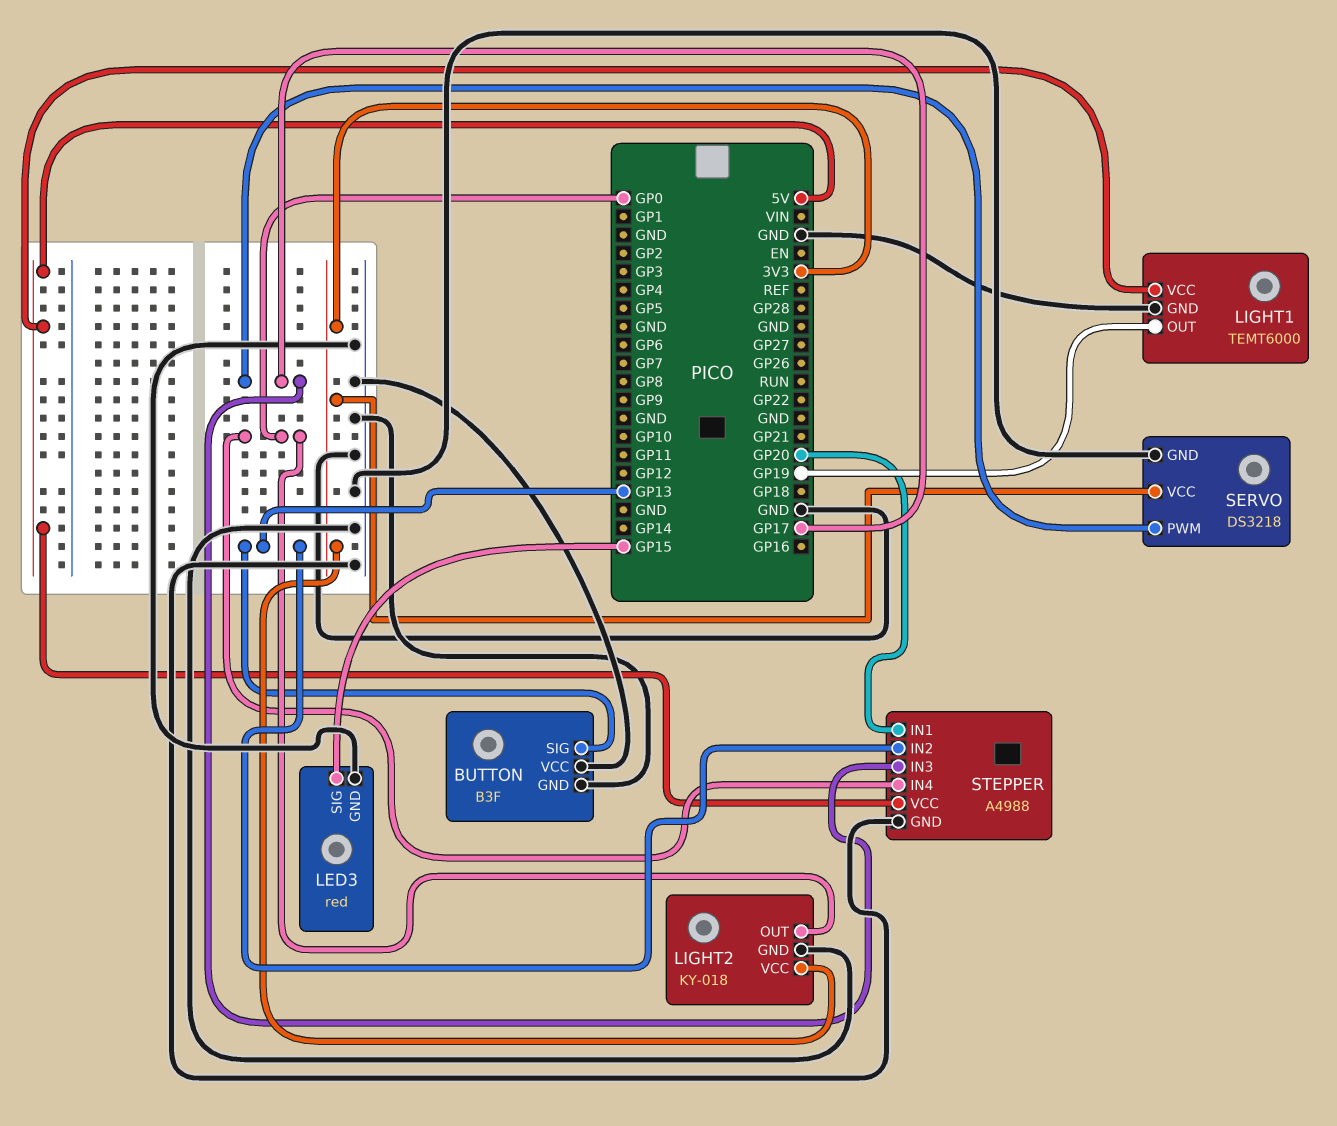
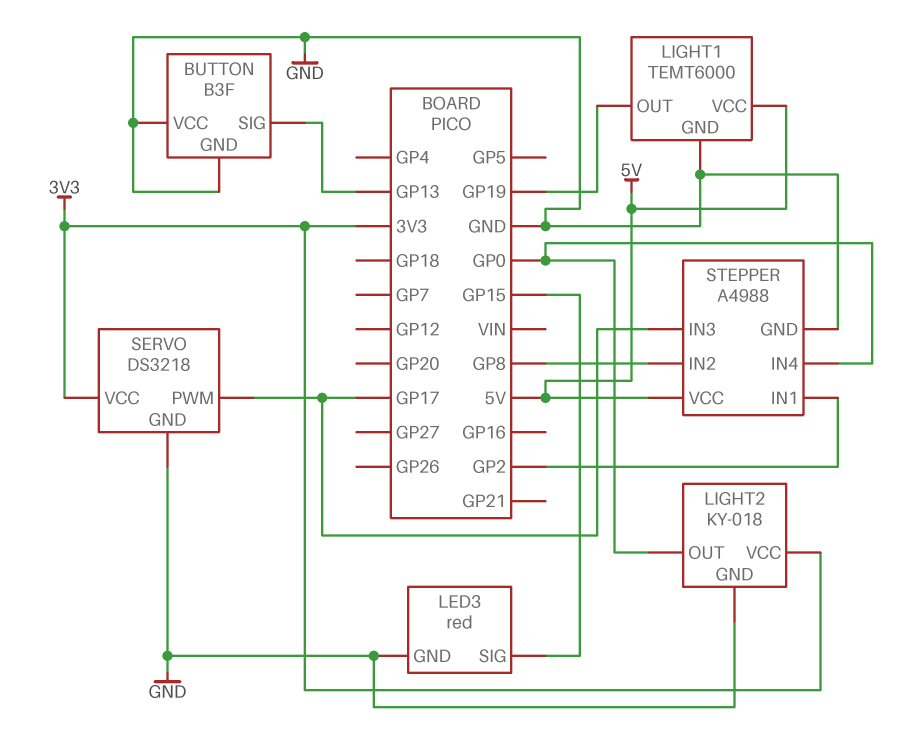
STEPPER pin IN1: GP20 -> GP2
STEPPER pin IN2: GP13 -> GP8

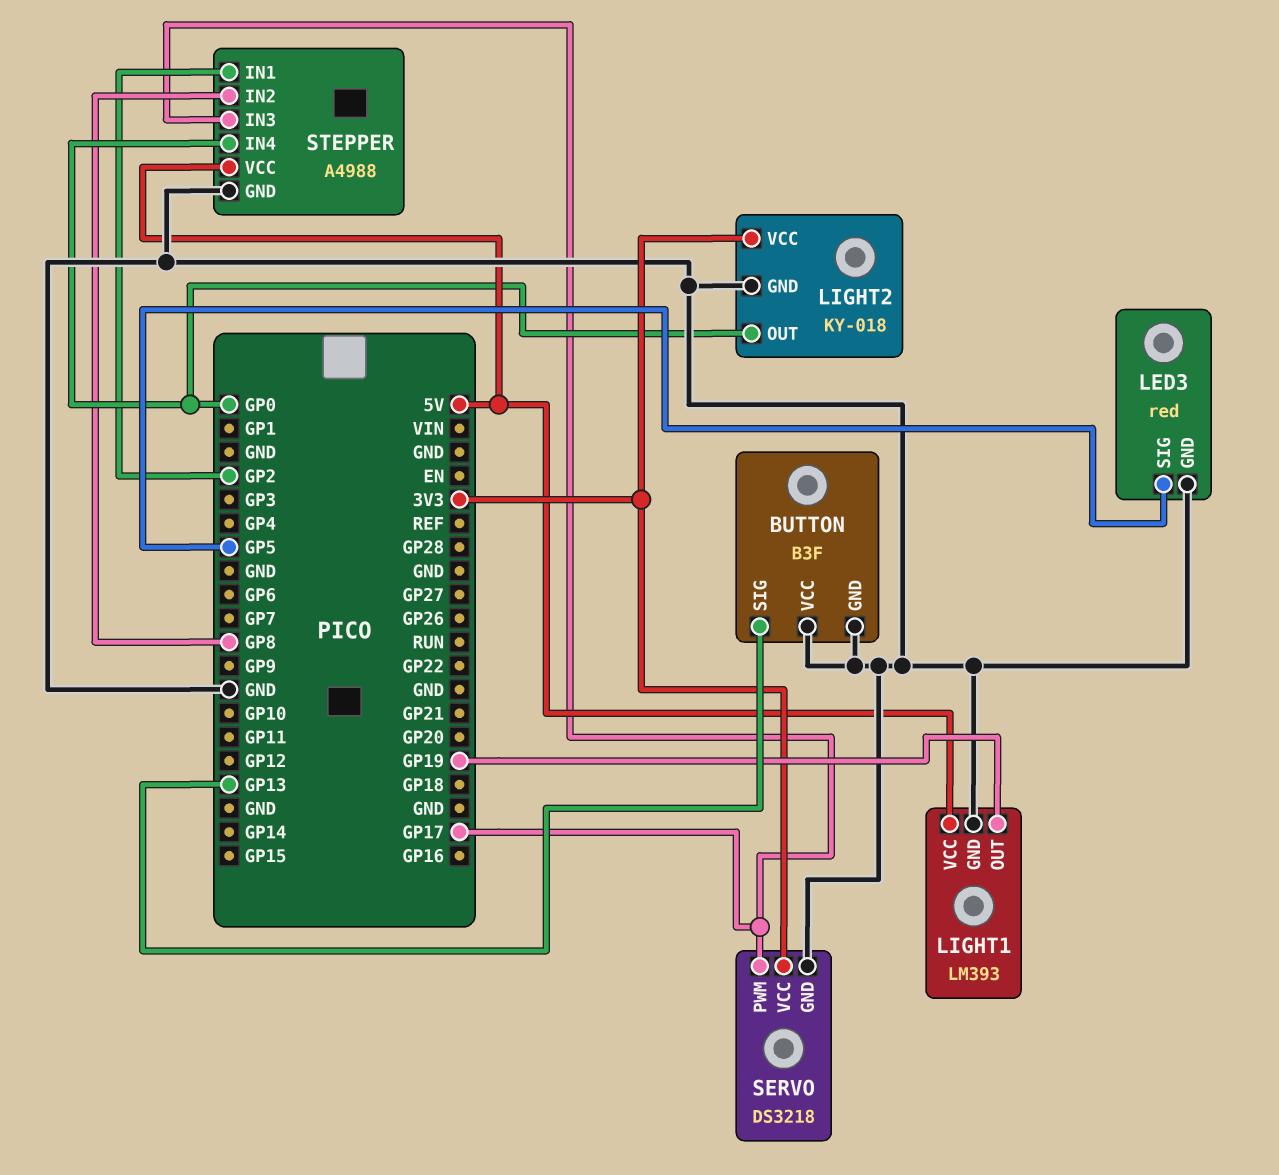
LED3 pin SIG: GP15 -> GP5
LIGHT1: TEMT6000 -> LM393

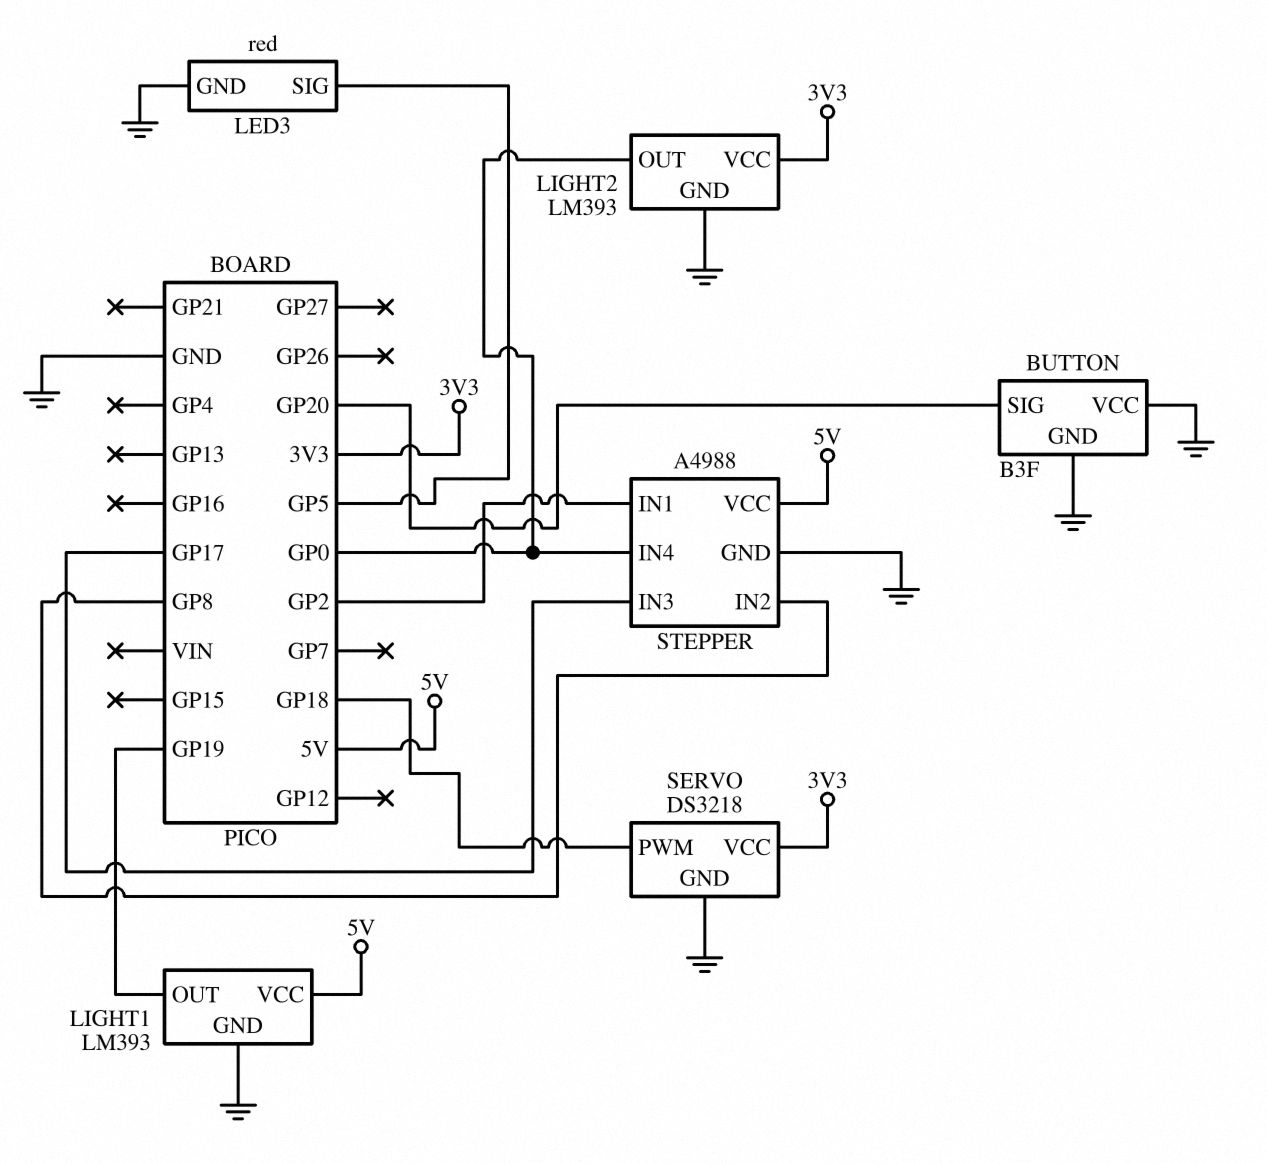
BUTTON pin SIG: GP13 -> GP20
LIGHT2: KY-018 -> LM393
SERVO pin PWM: GP17 -> GP18

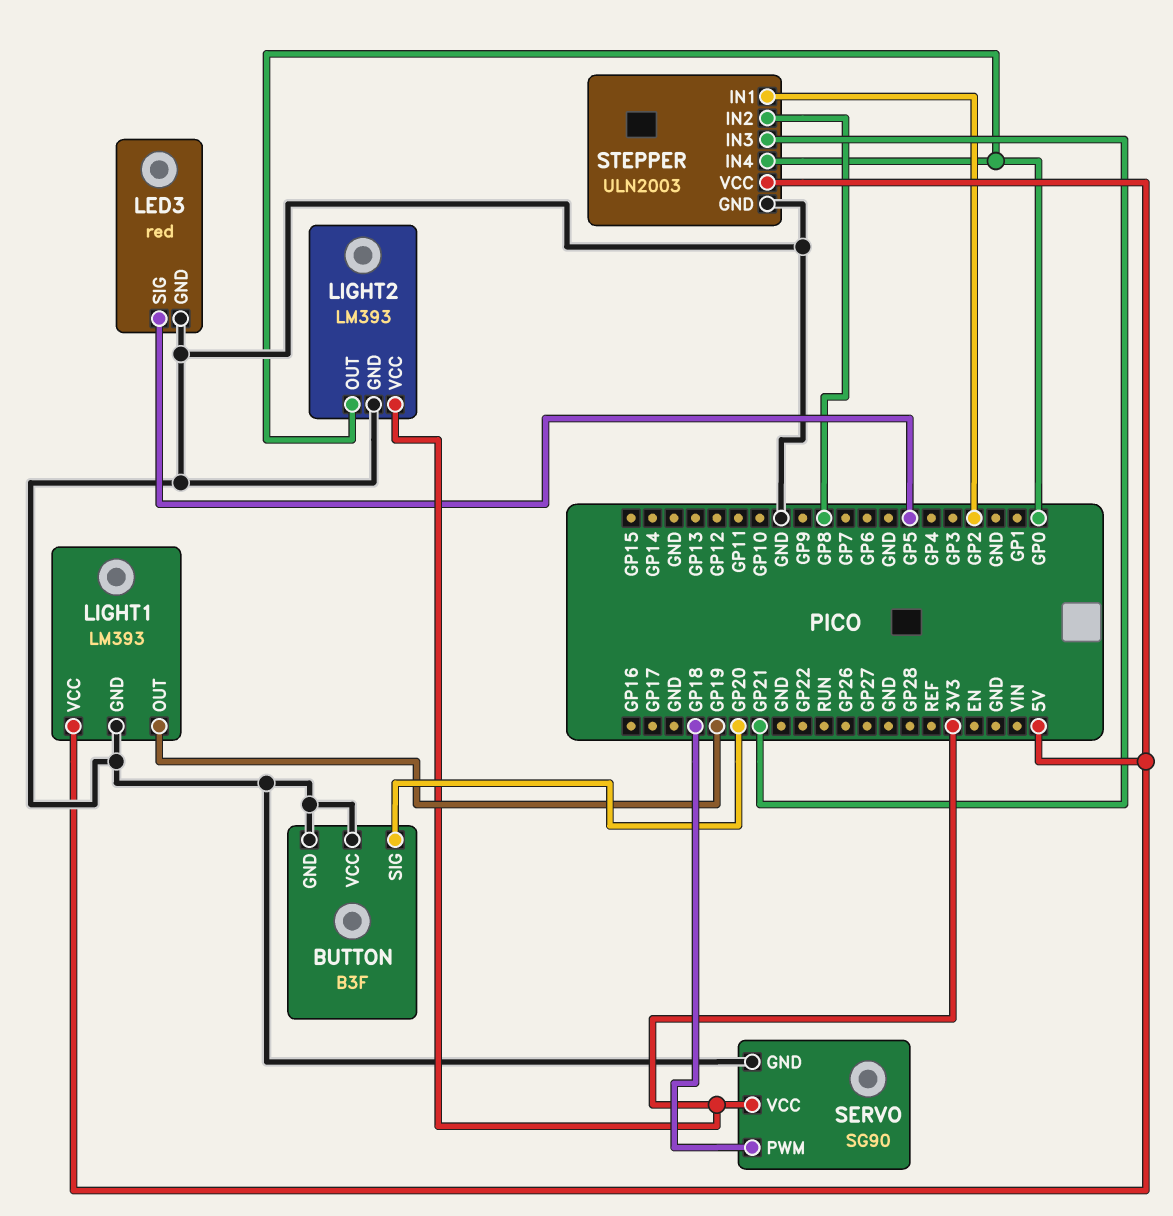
SERVO: DS3218 -> SG90
STEPPER: A4988 -> ULN2003
STEPPER pin IN3: GP17 -> GP21

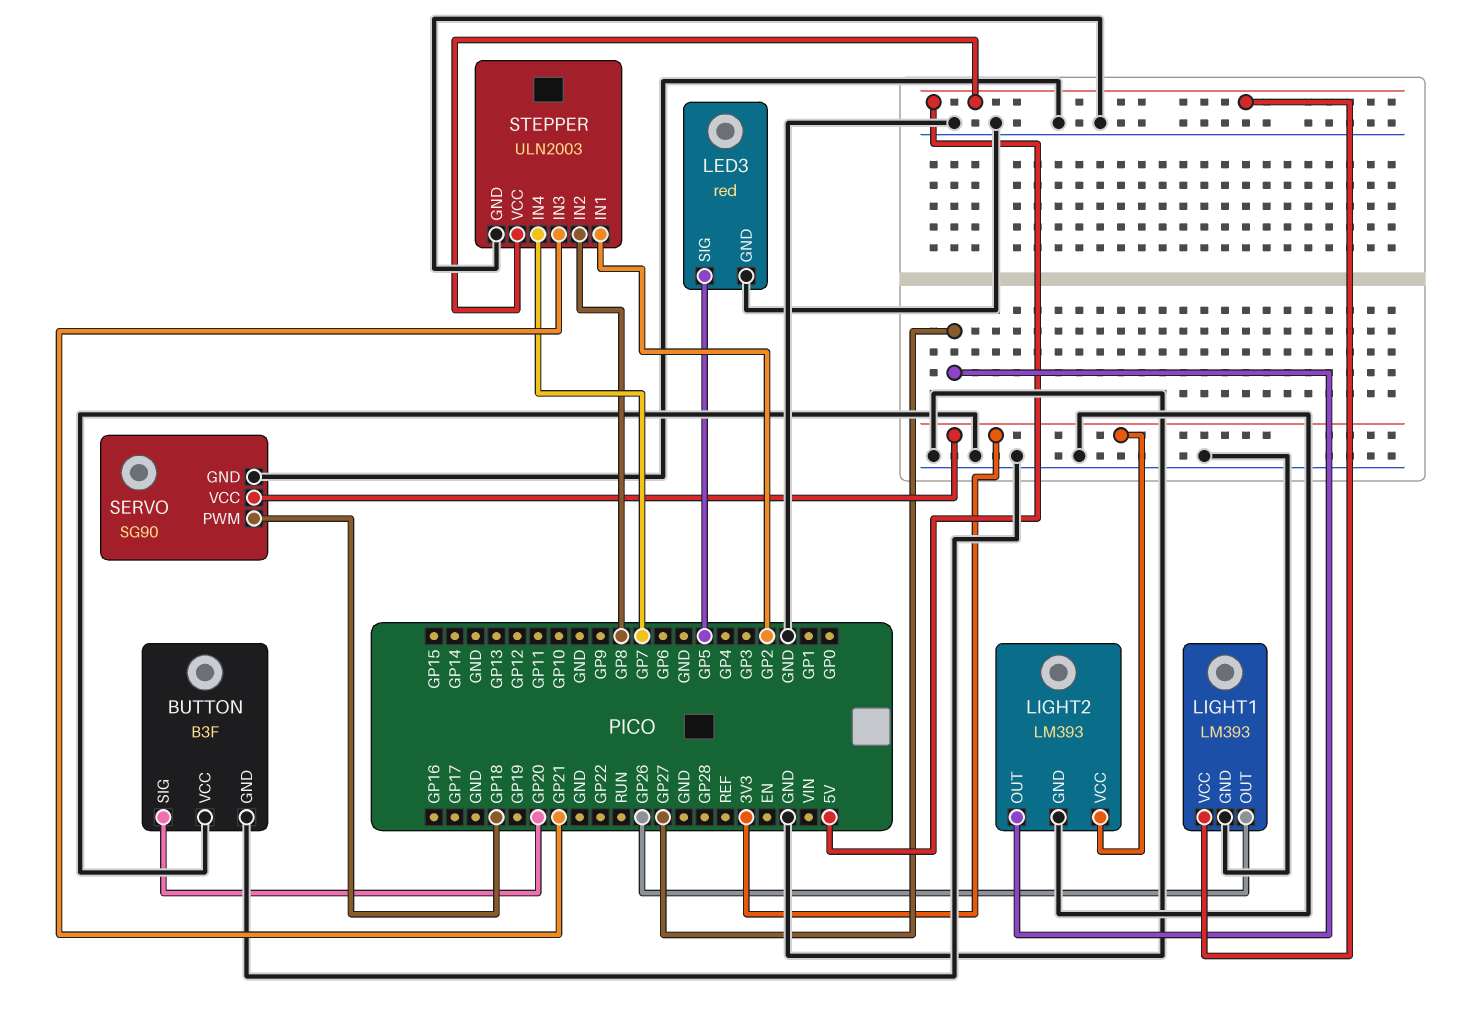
LIGHT1 pin OUT: GP19 -> GP26
LIGHT2 pin OUT: GP0 -> GP27
STEPPER pin IN4: GP0 -> GP7

